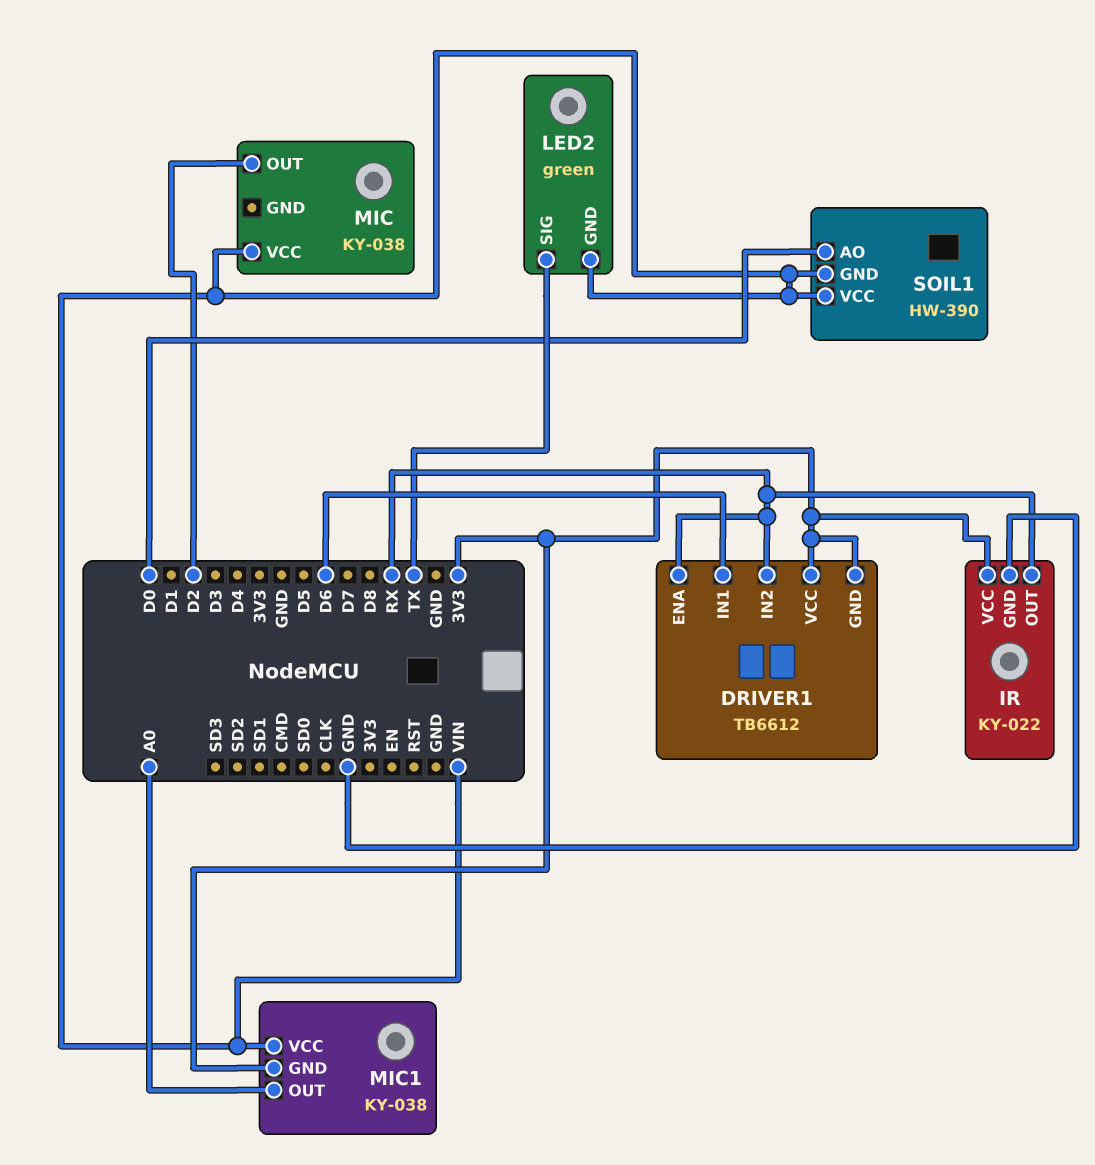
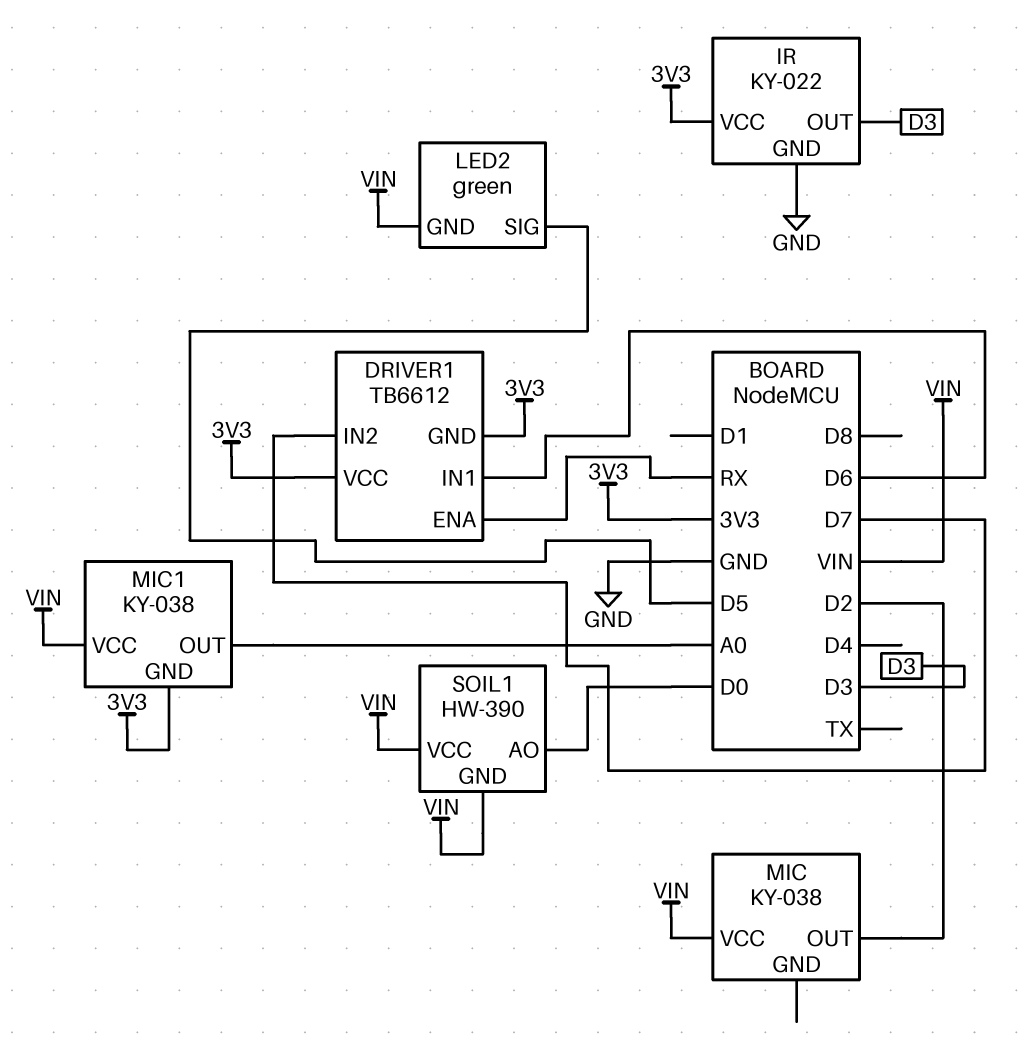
DRIVER1 pin IN2: RX -> D7
IR pin OUT: RX -> D3
LED2 pin SIG: TX -> D5

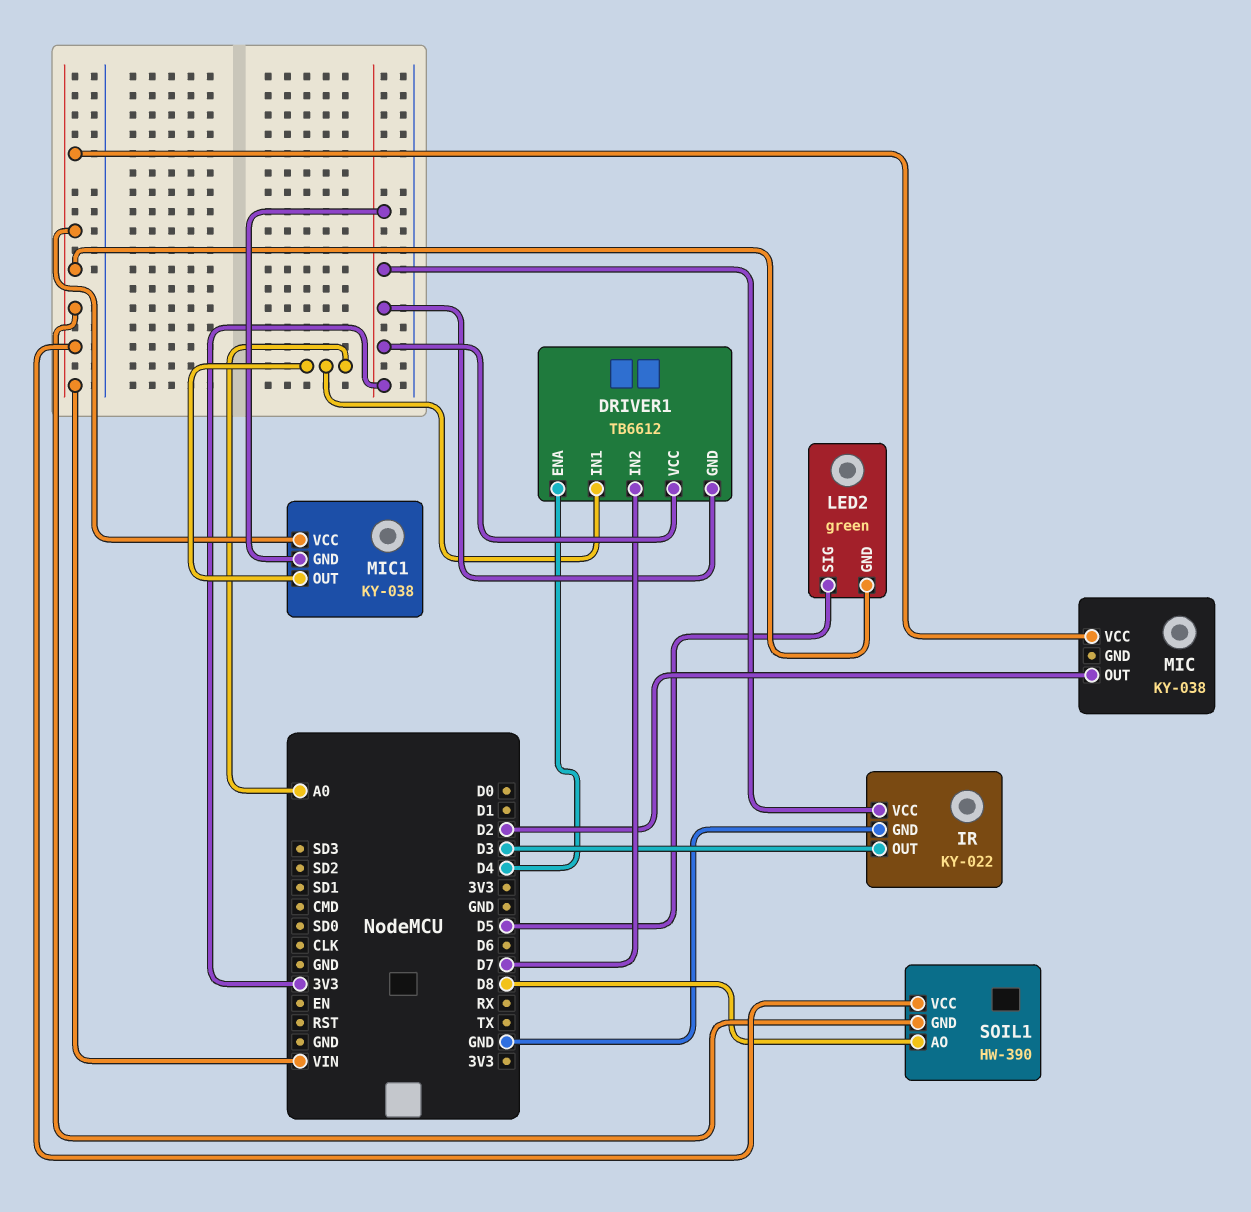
DRIVER1 pin ENA: RX -> D4
DRIVER1 pin IN1: D6 -> A0
SOIL1 pin AO: D0 -> D8

